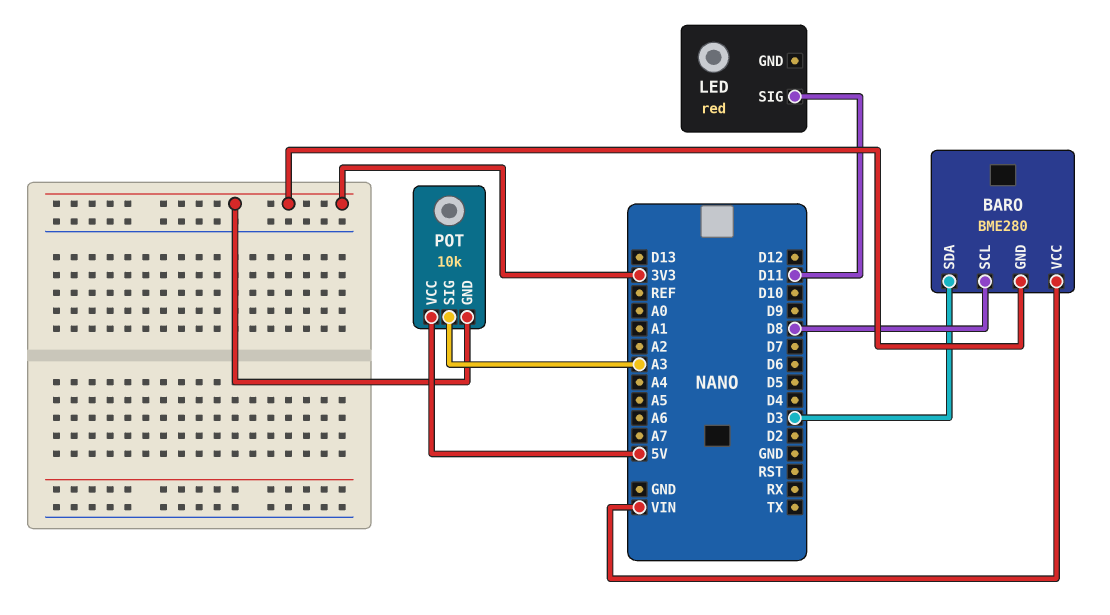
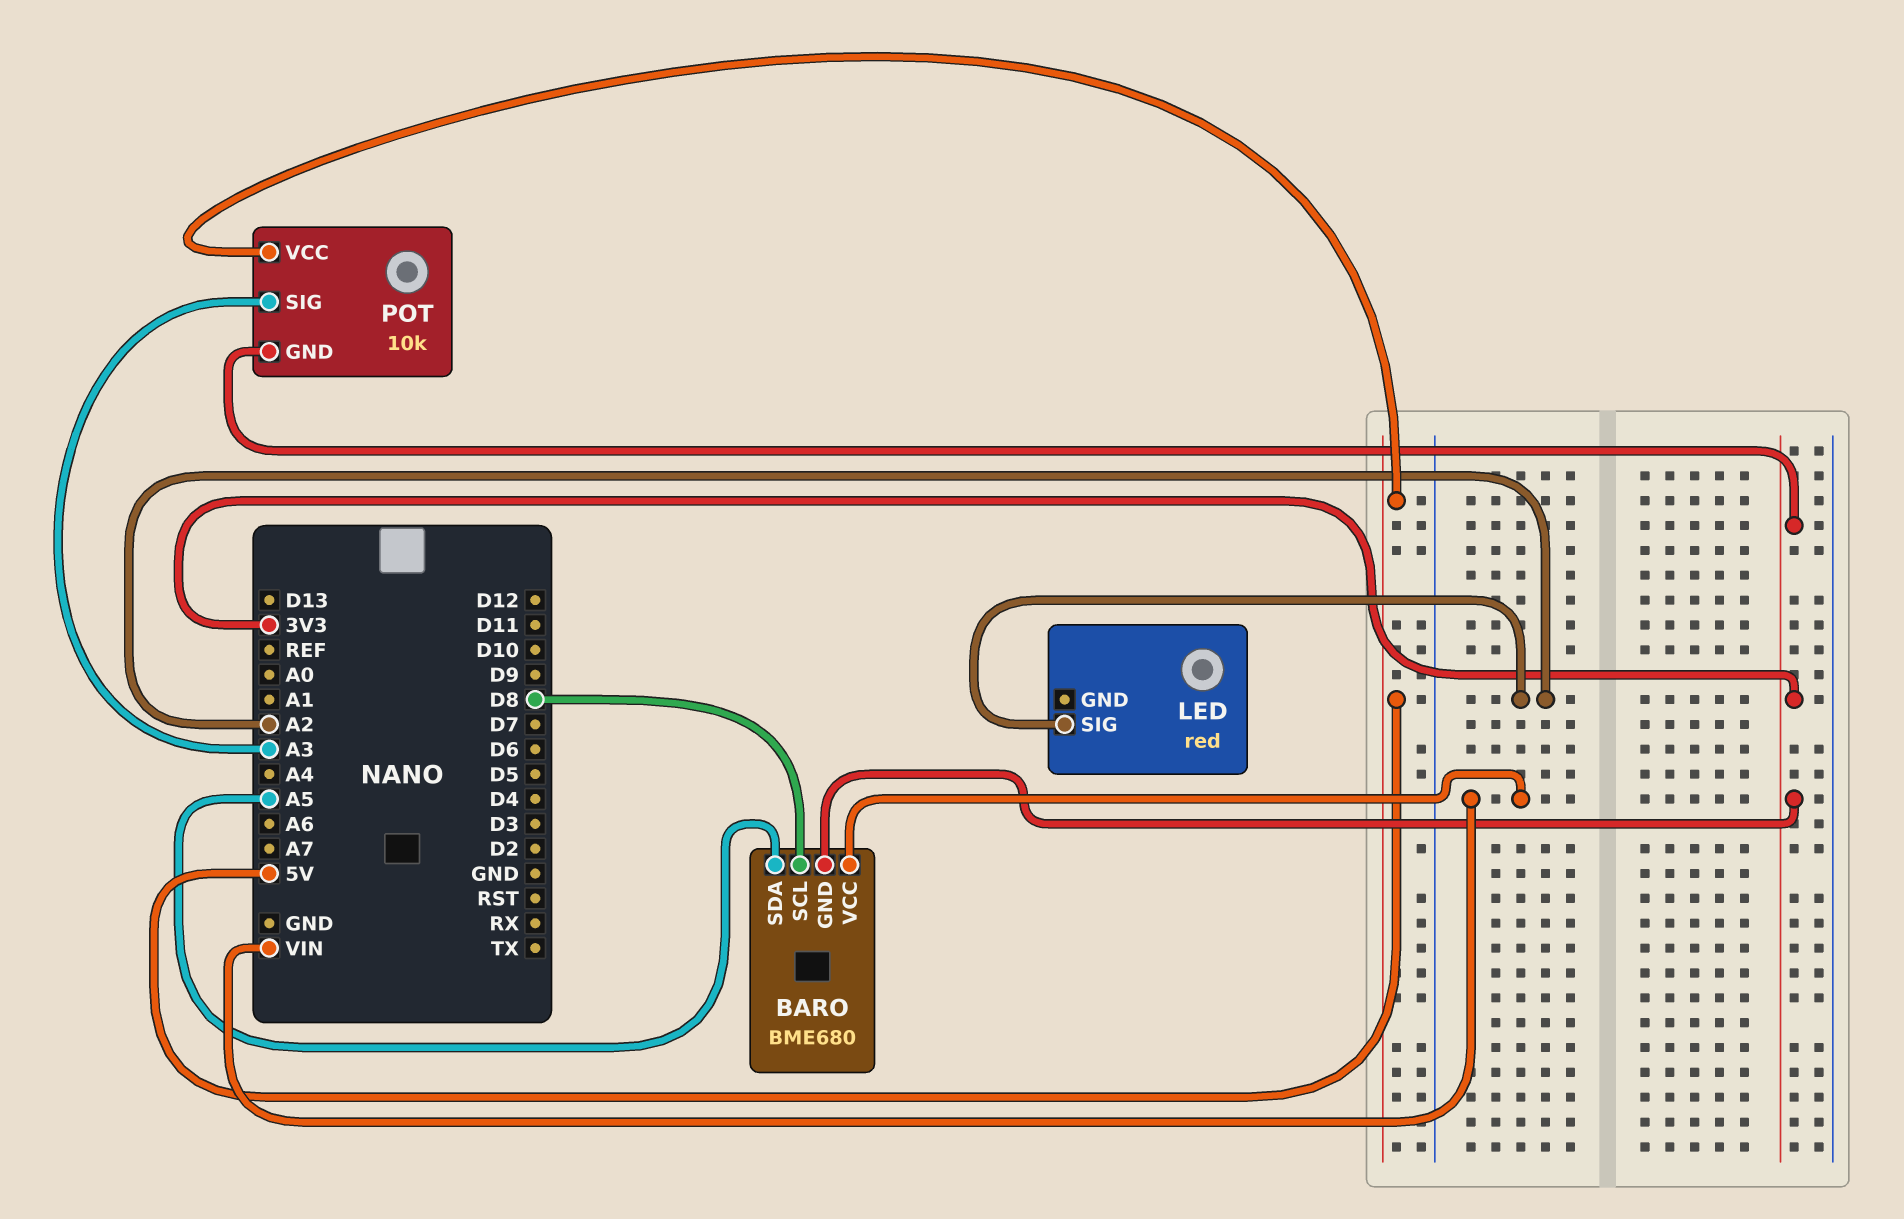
BARO: BME280 -> BME680
BARO pin SDA: D3 -> A5
LED pin SIG: D11 -> A2

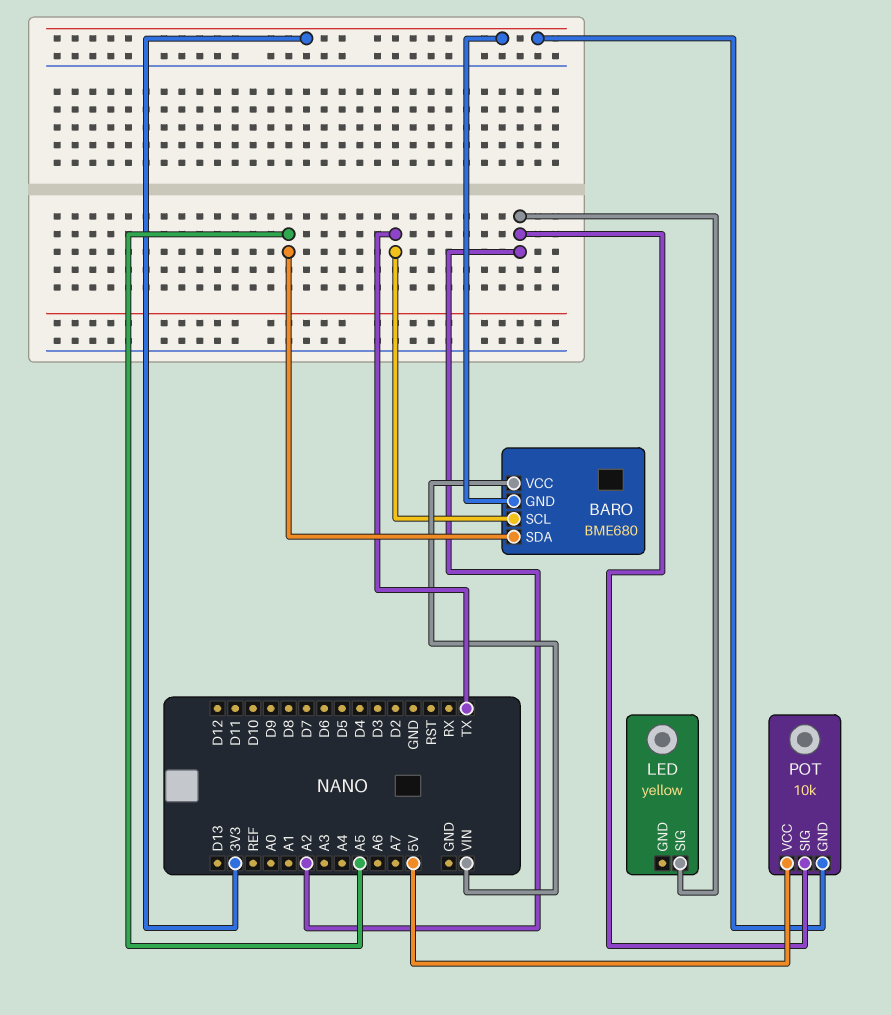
BARO pin SCL: D8 -> TX
LED: red -> yellow
POT pin SIG: A3 -> A2

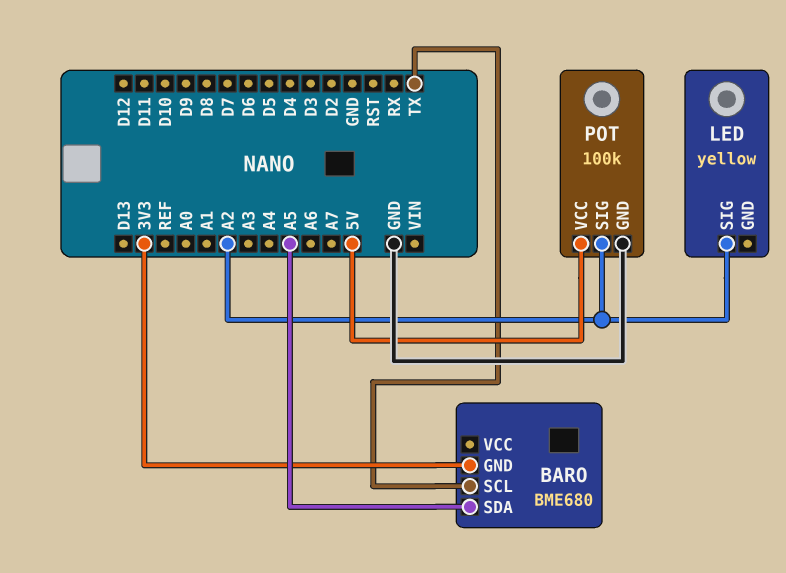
BARO pin VCC: VIN -> none
POT: 10k -> 100k
POT pin GND: 3V3 -> GND

